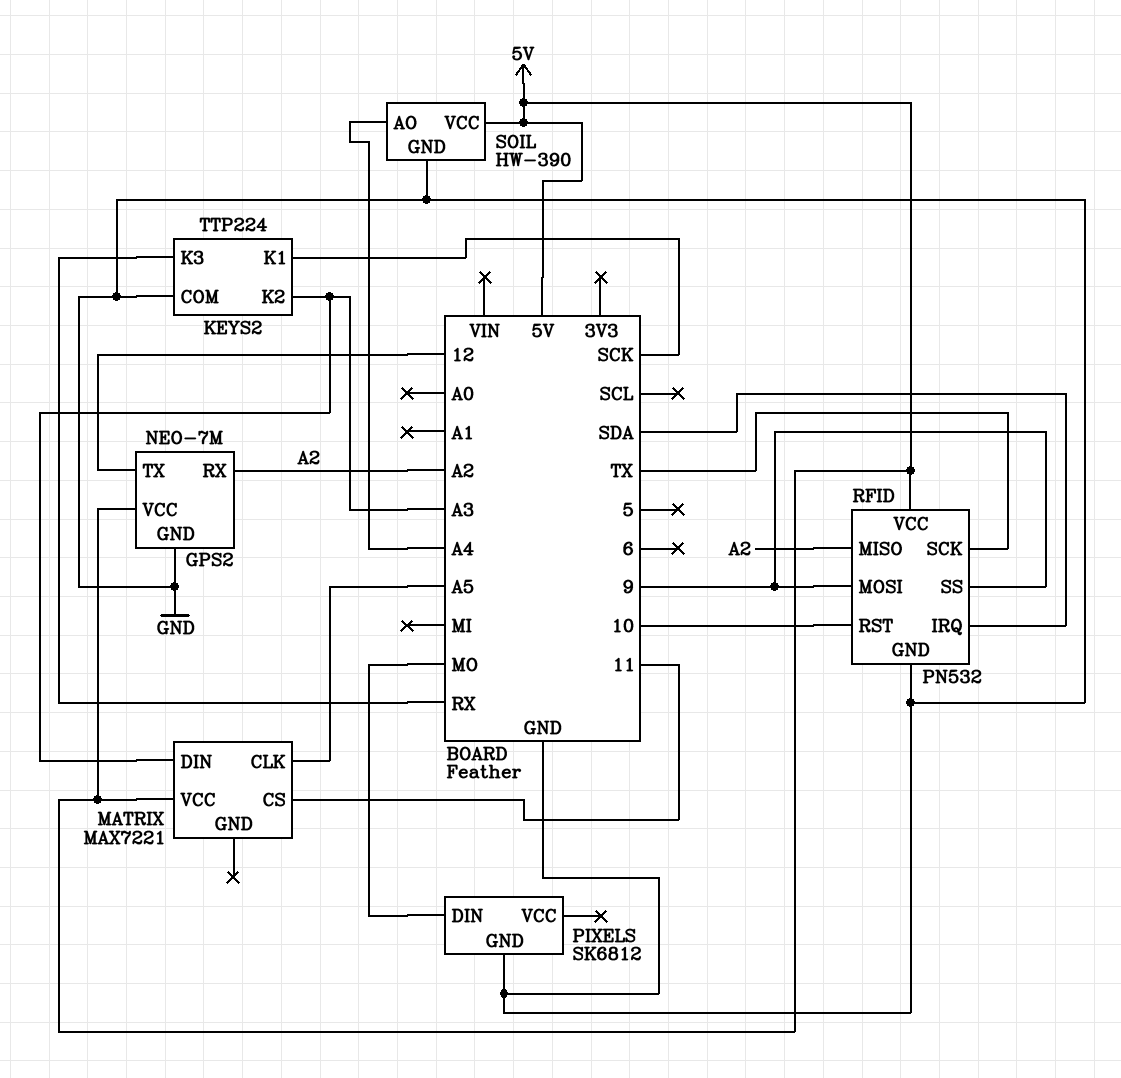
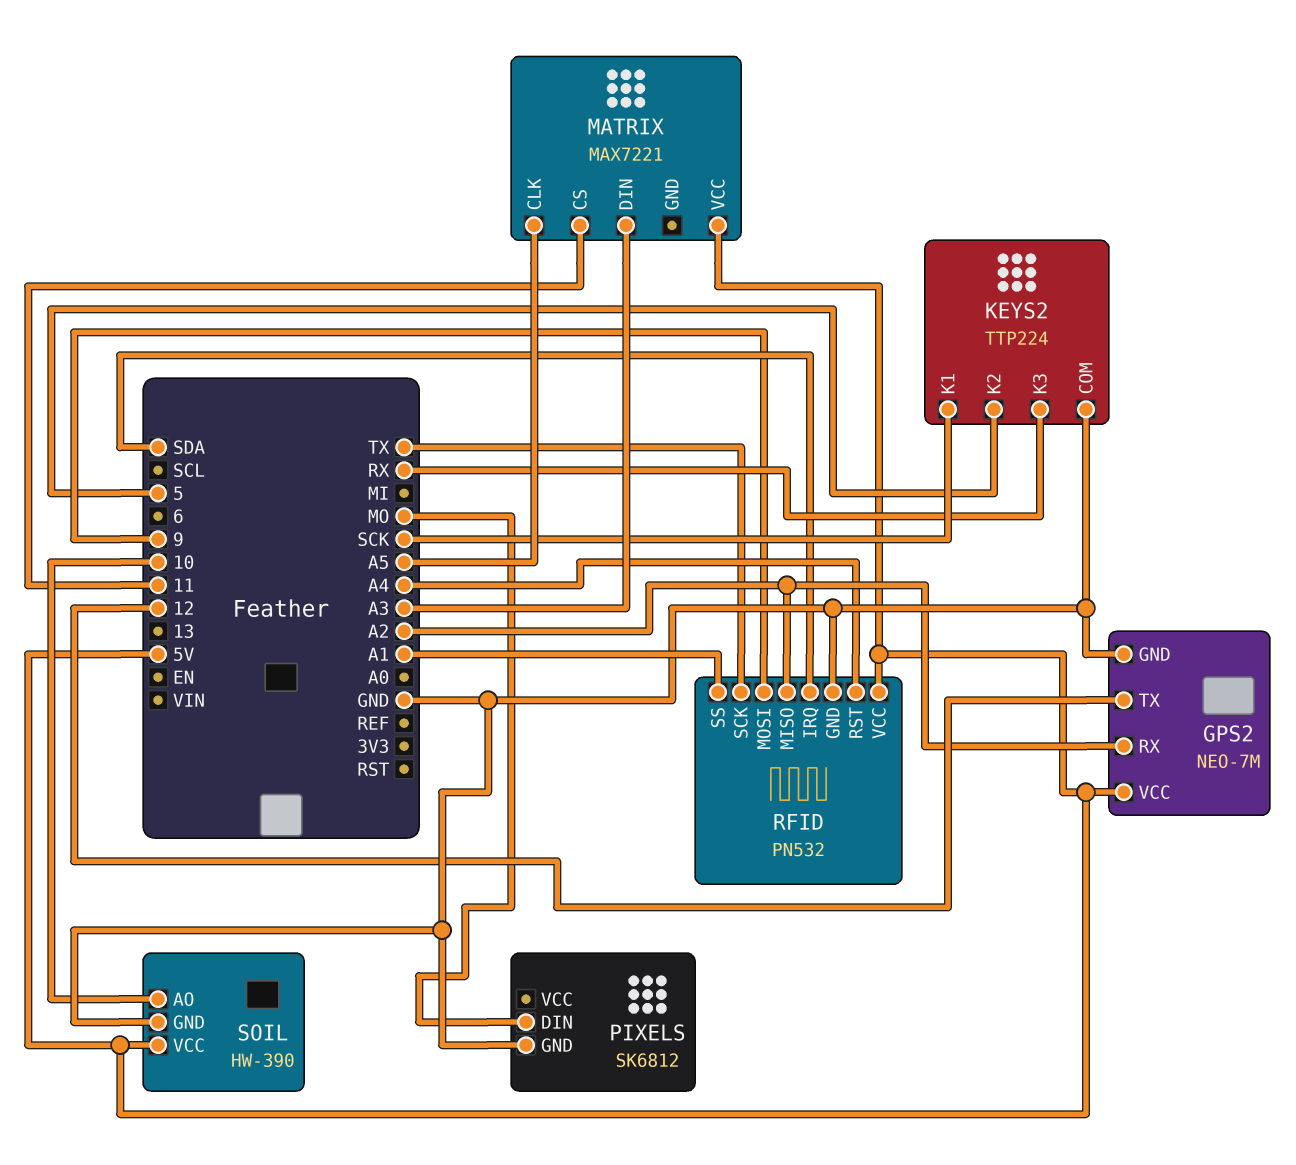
KEYS2 pin K2: A3 -> 5
RFID pin RST: 10 -> A4
RFID pin SS: 9 -> A1
SOIL pin AO: A4 -> 10

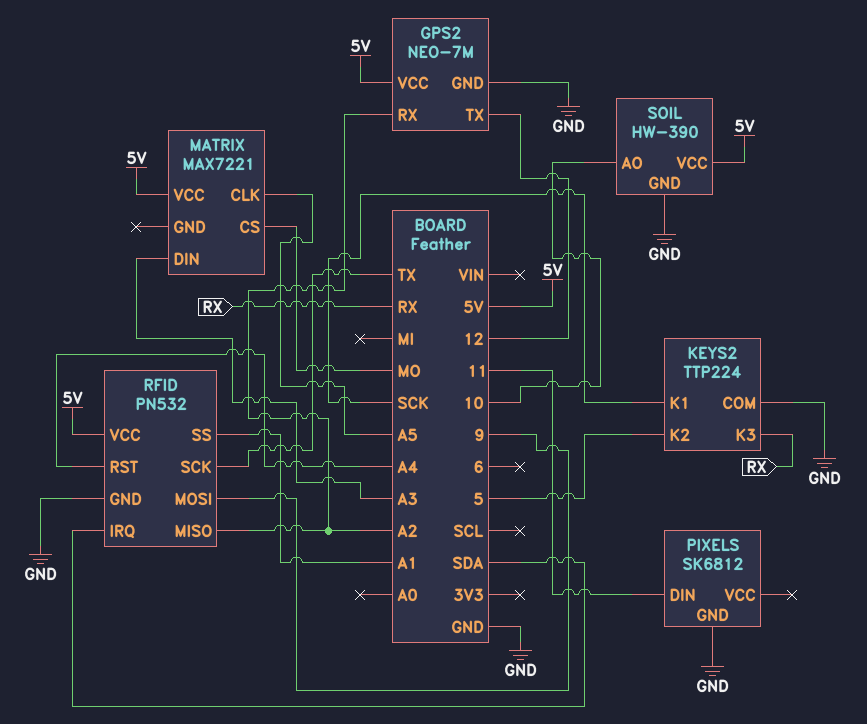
MATRIX pin CS: 11 -> MO
PIXELS pin DIN: MO -> 11

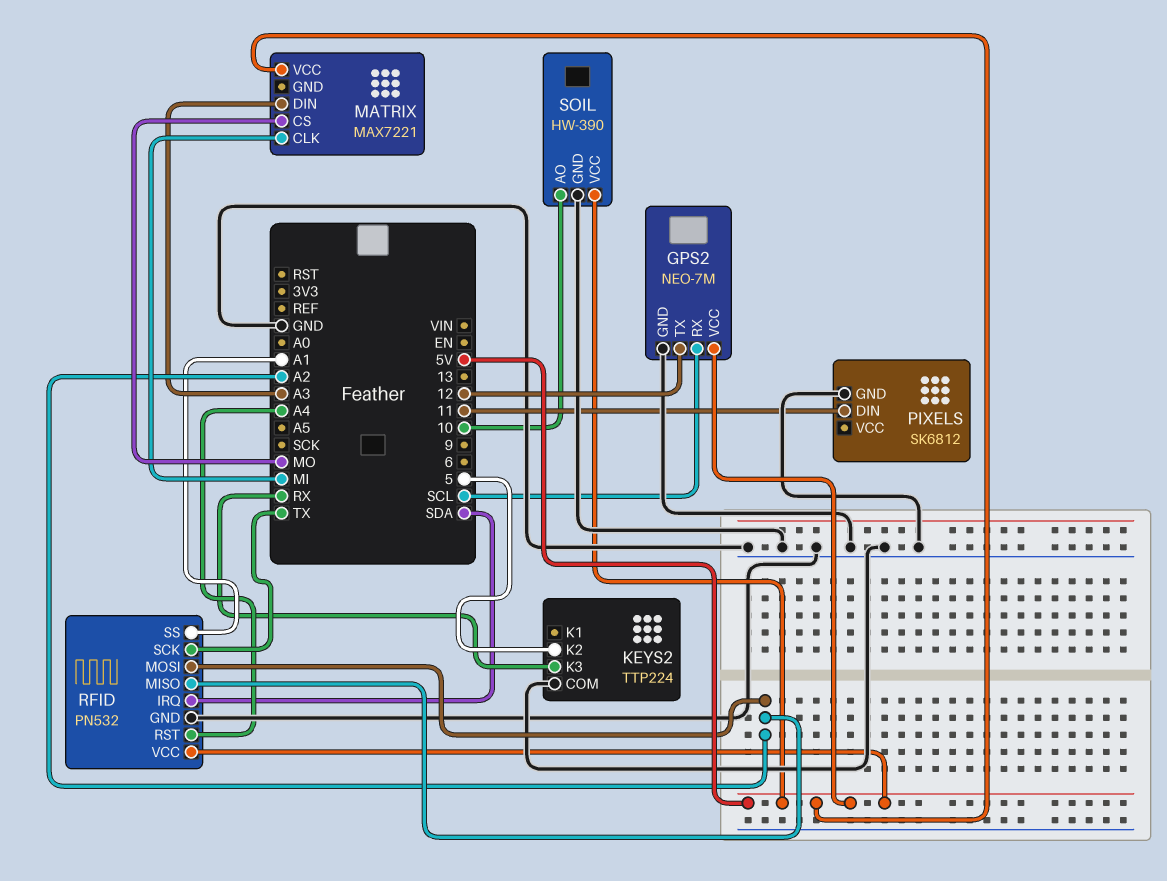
GPS2 pin RX: A2 -> SCL
KEYS2 pin K1: SCK -> none
MATRIX pin CLK: A5 -> MI
RFID pin MOSI: 9 -> A2

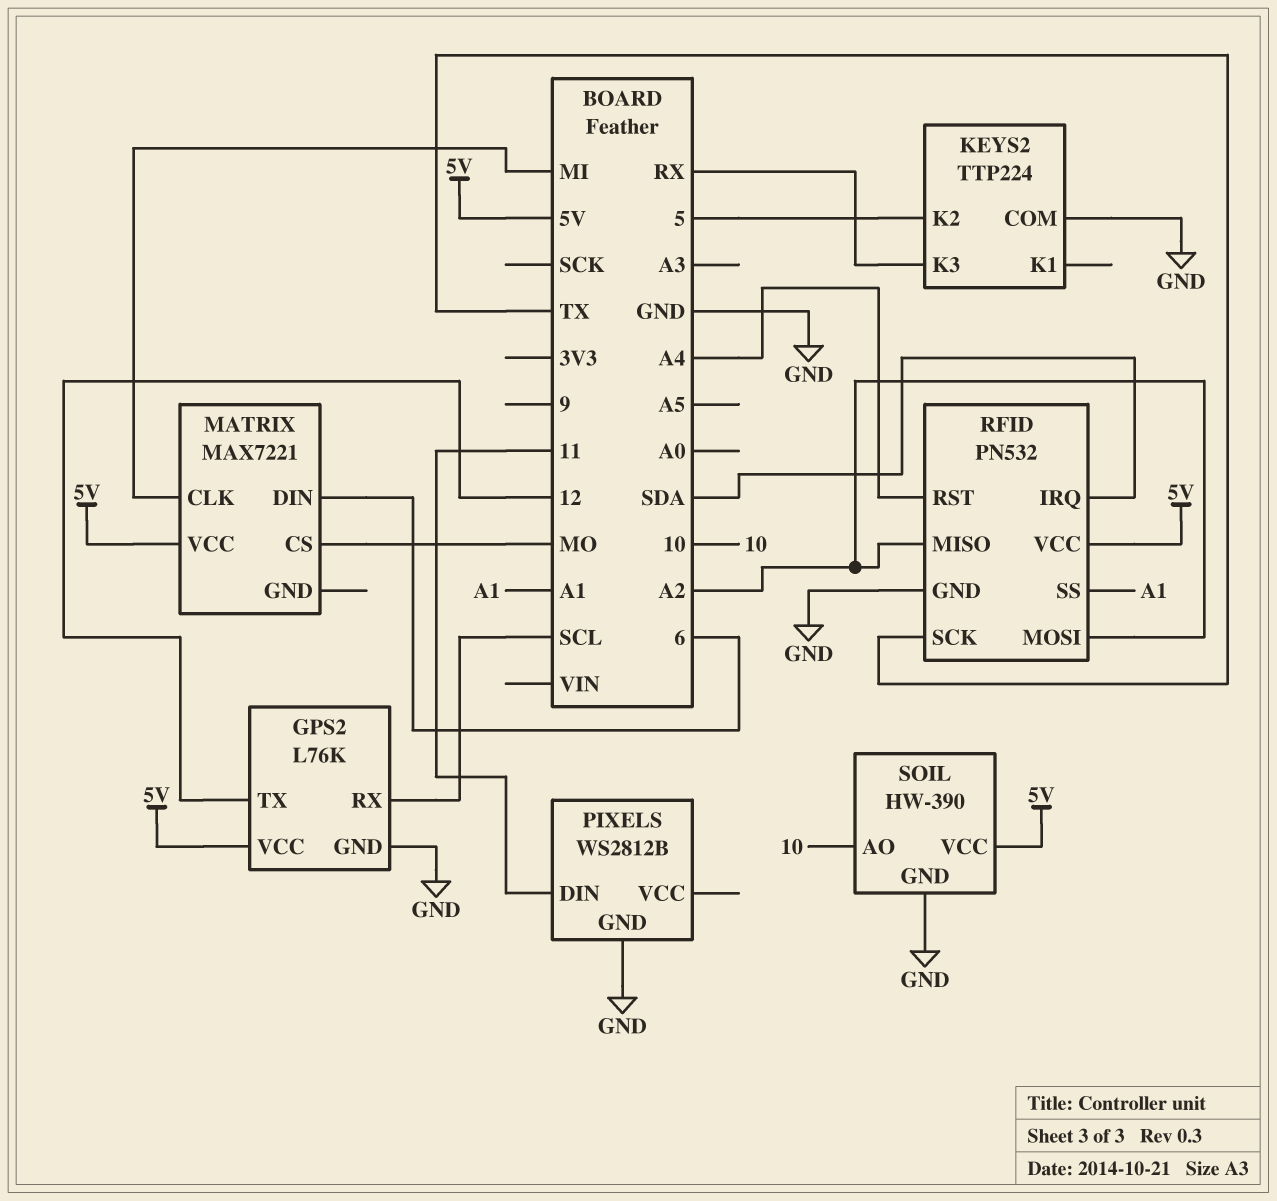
GPS2: NEO-7M -> L76K
MATRIX pin DIN: A3 -> 6
PIXELS: SK6812 -> WS2812B

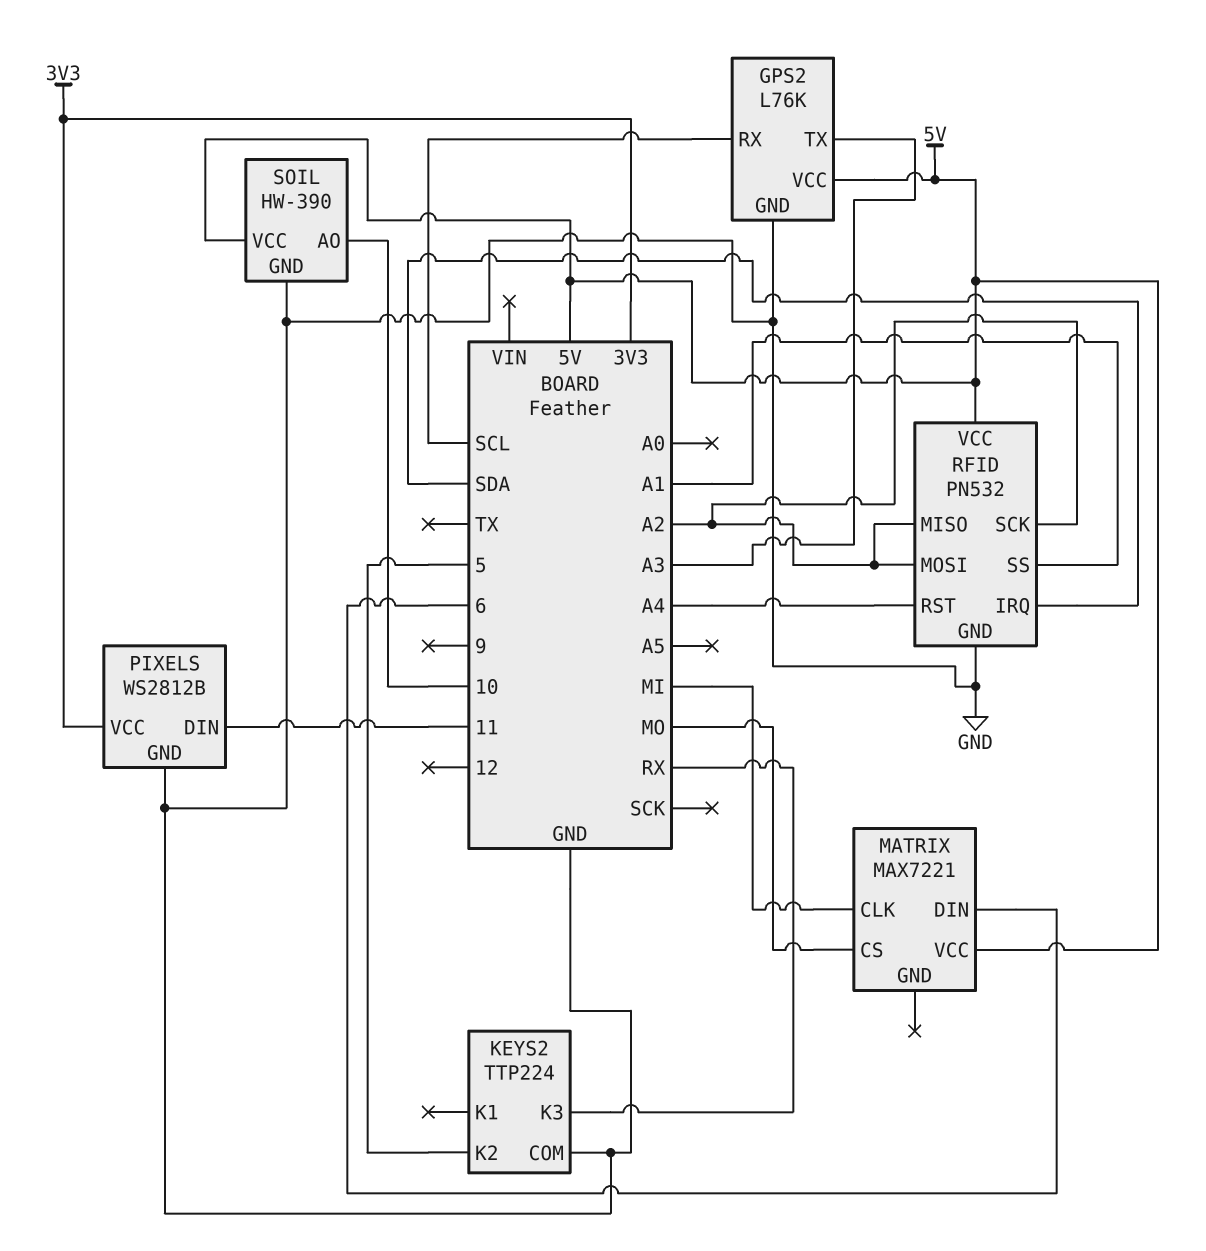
GPS2 pin TX: 12 -> A3
PIXELS pin VCC: none -> 3V3
RFID pin SCK: TX -> A2

